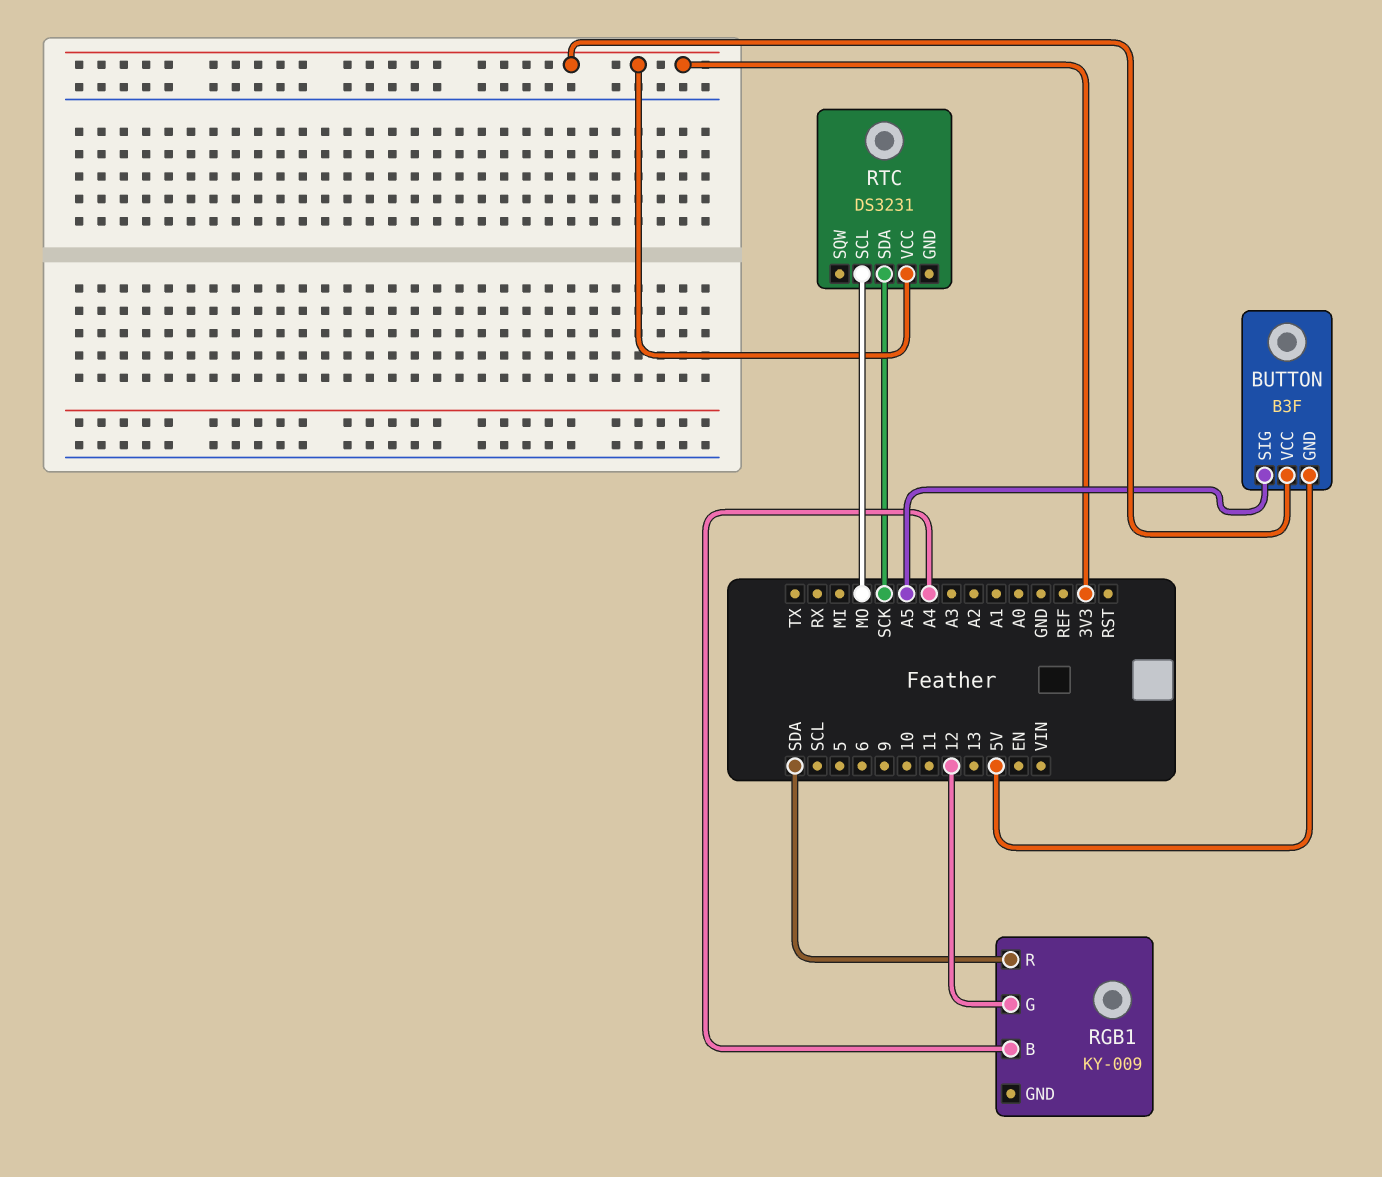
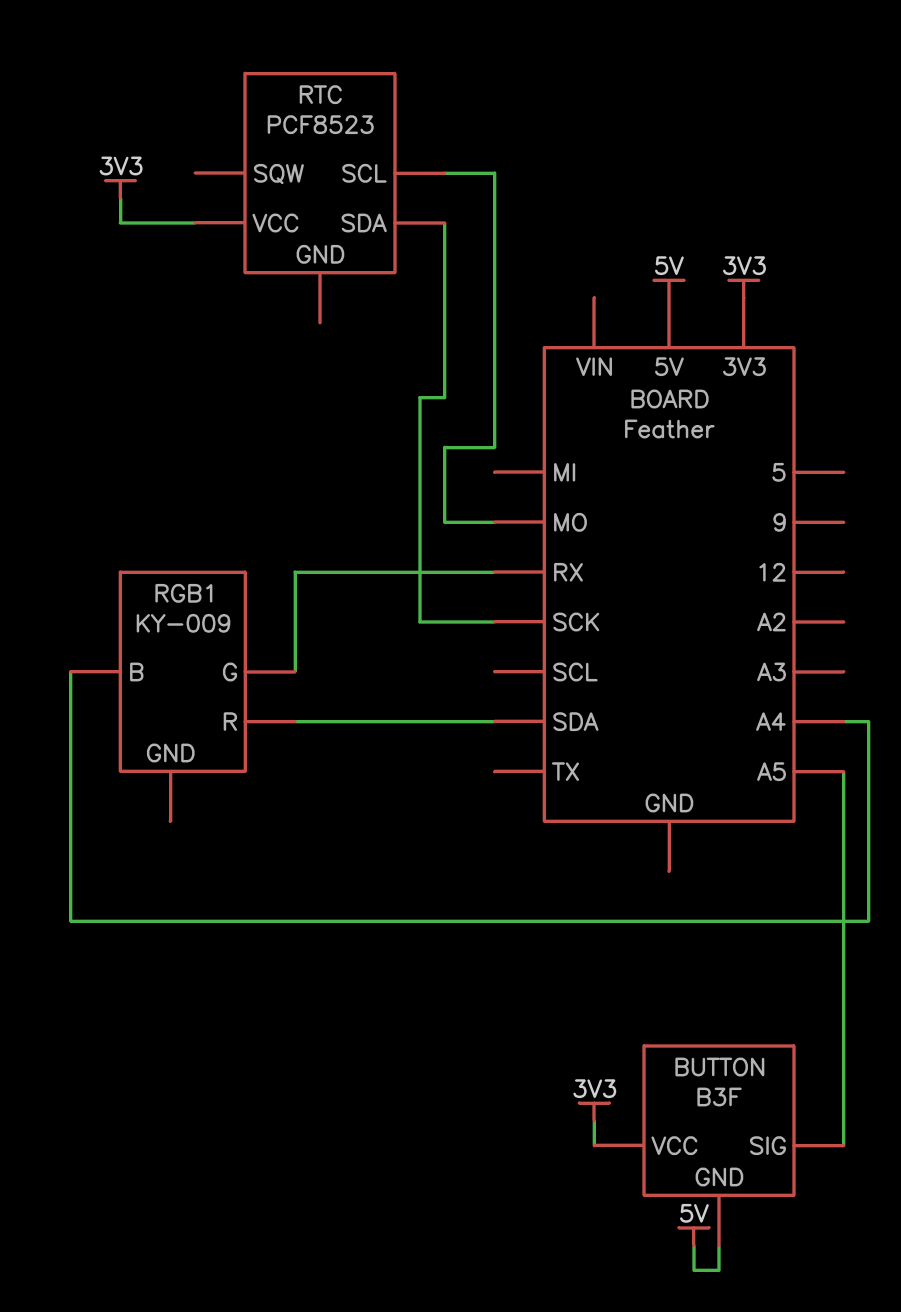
RGB1 pin G: 12 -> RX
RTC: DS3231 -> PCF8523

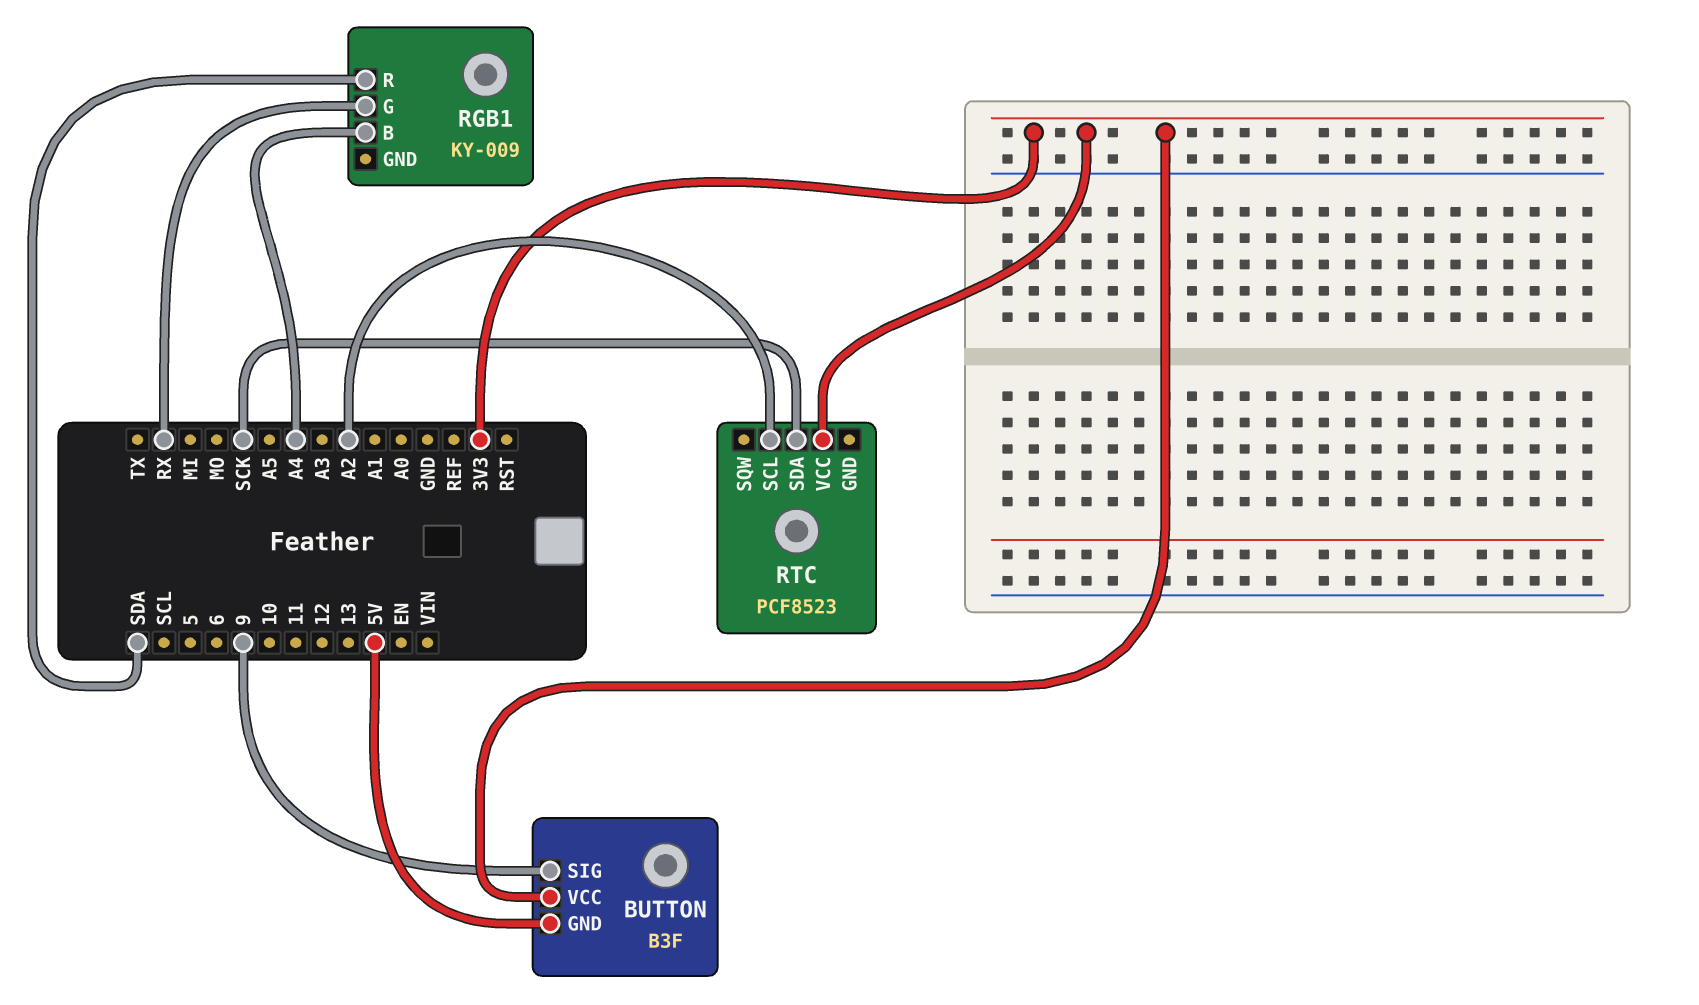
BUTTON pin SIG: A5 -> 9
RTC pin SCL: MO -> A2

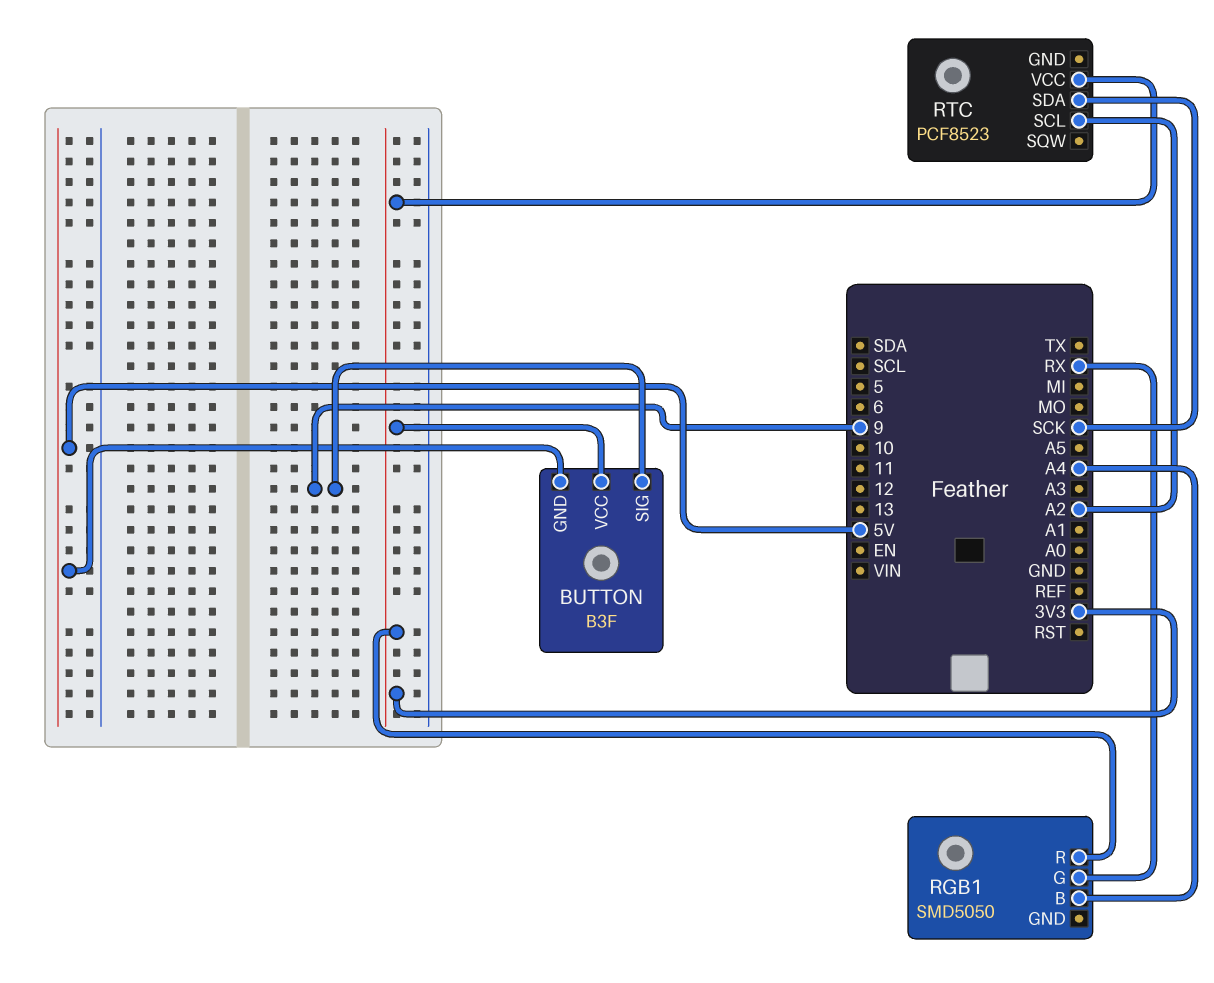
RGB1: KY-009 -> SMD5050
RGB1 pin R: SDA -> 3V3

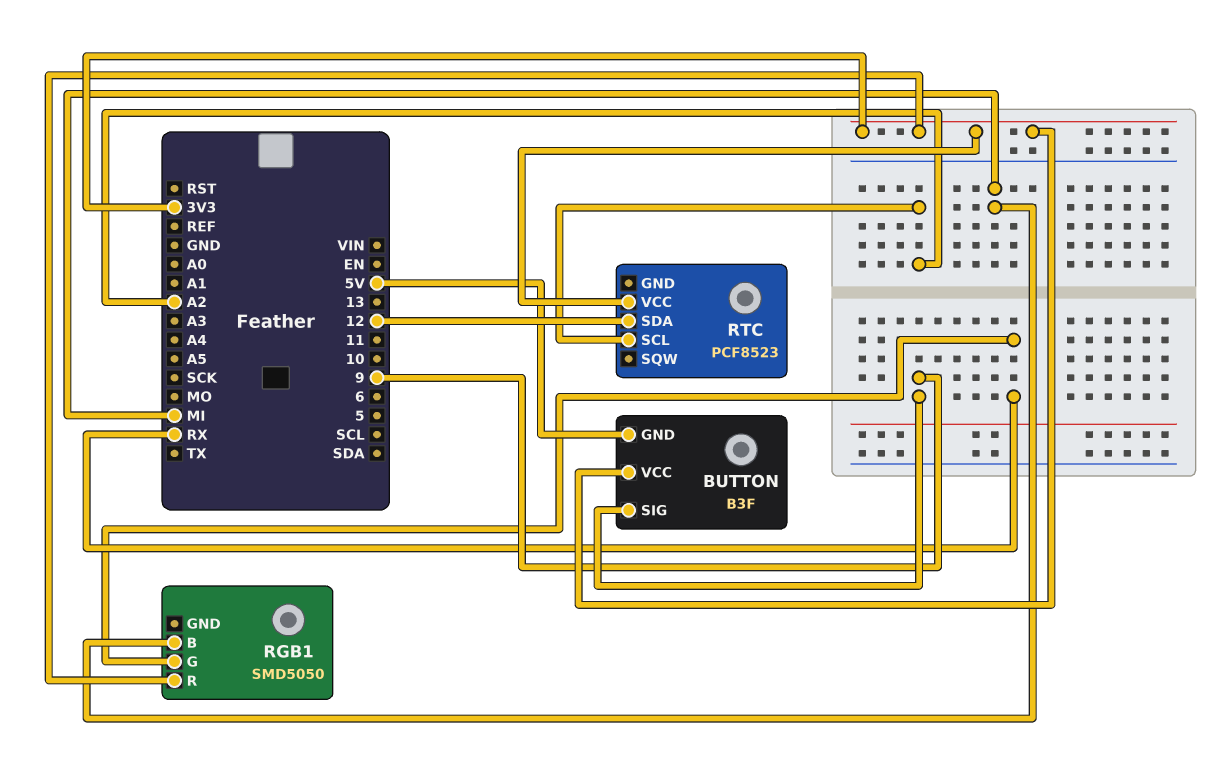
RGB1 pin B: A4 -> MI
RTC pin SDA: SCK -> 12

